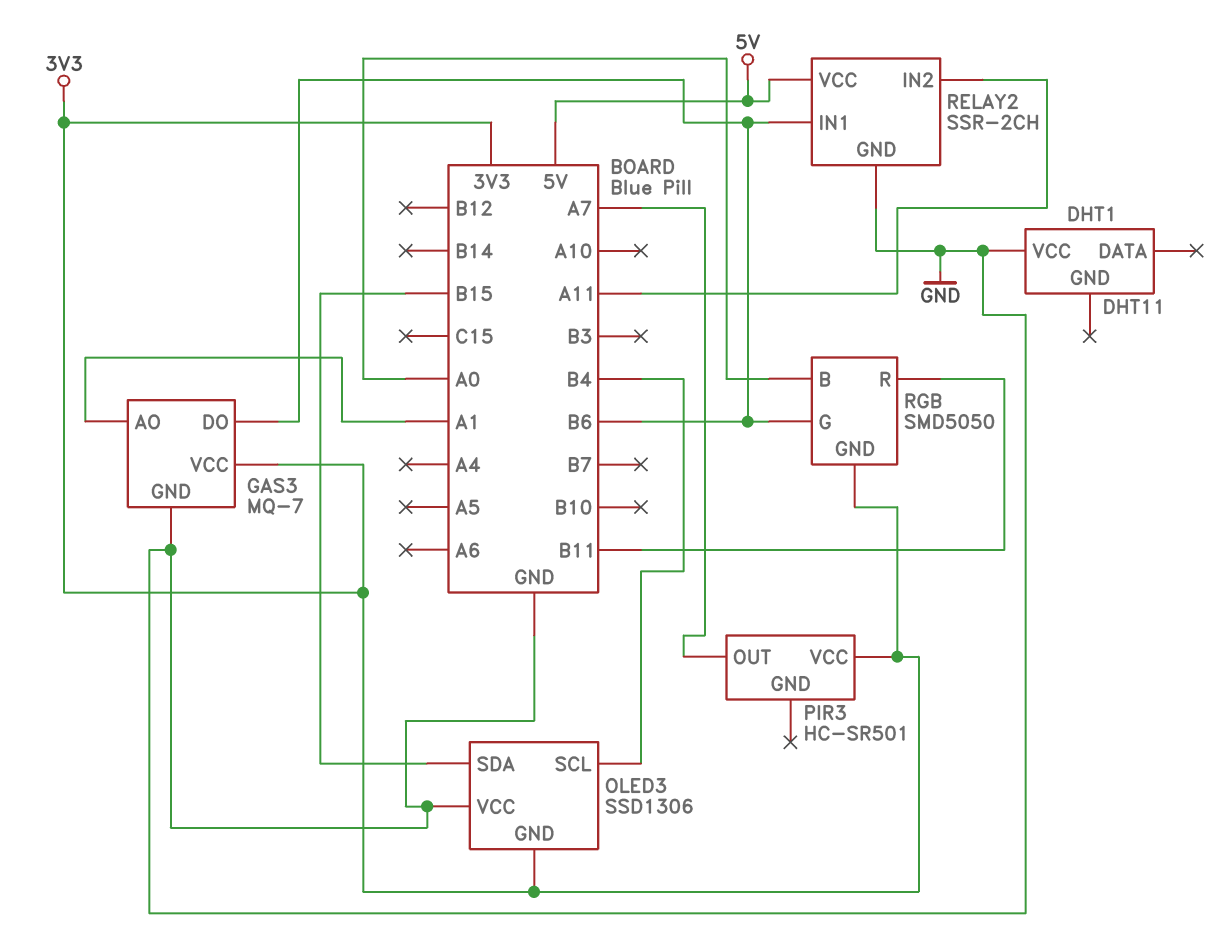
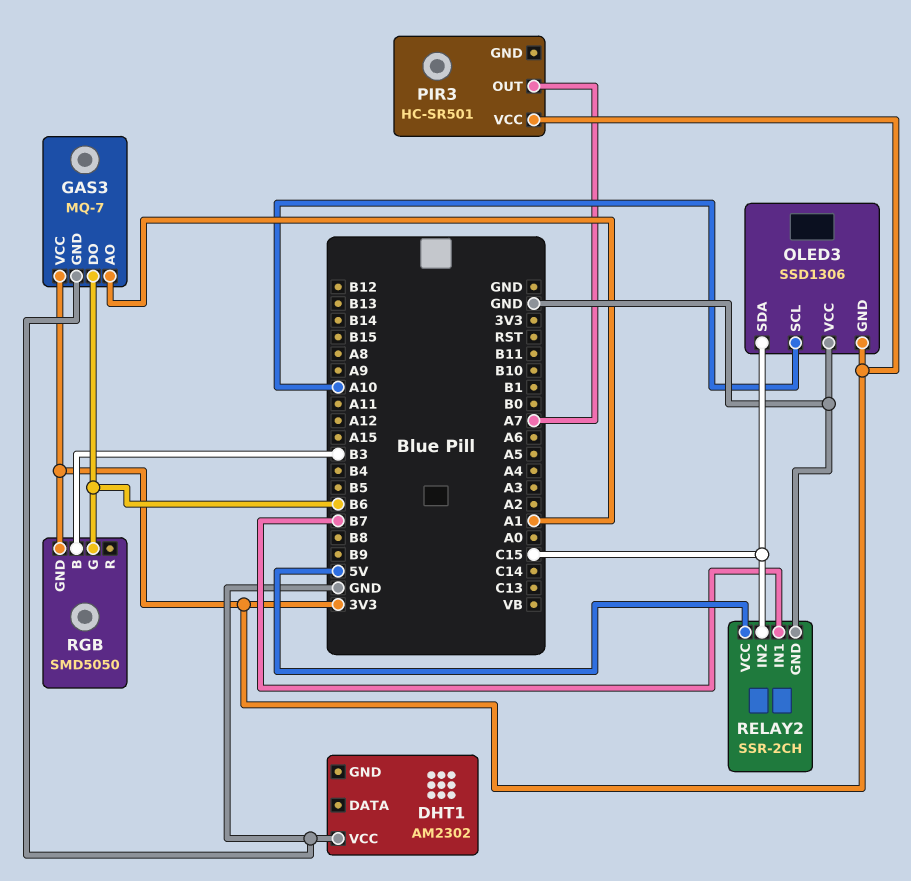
DHT1: DHT11 -> AM2302
OLED3 pin SCL: B4 -> A10
OLED3 pin SDA: B15 -> C15
RELAY2 pin IN1: B6 -> B7
RELAY2 pin IN2: A11 -> C15
RGB pin B: A0 -> B3
RGB pin R: B11 -> none

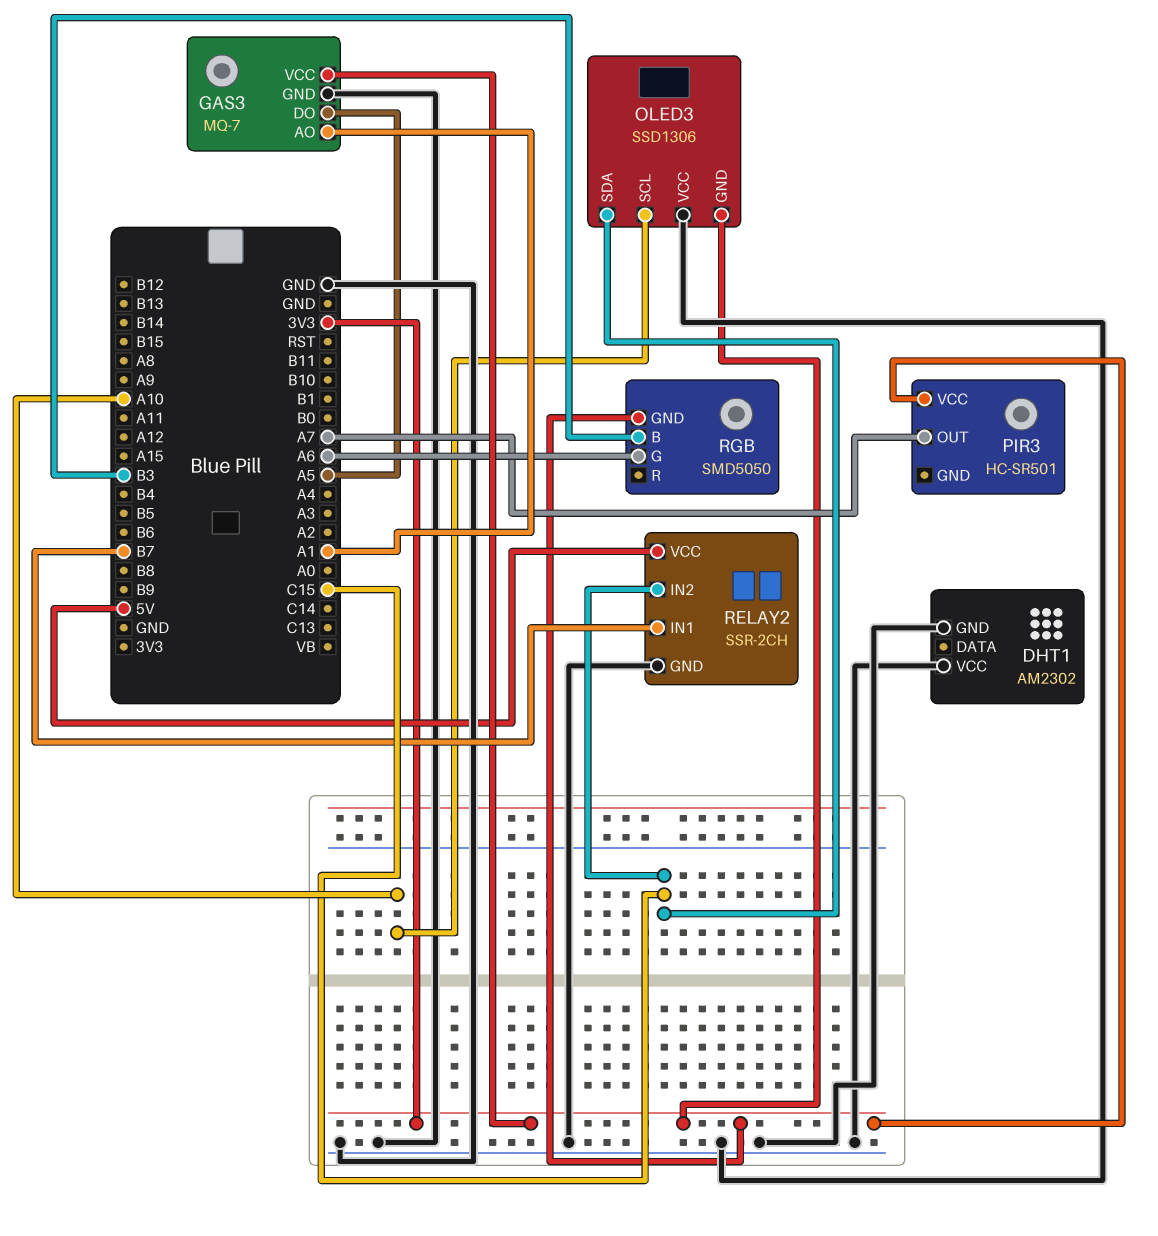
DHT1 pin GND: none -> GND
GAS3 pin DO: B6 -> A5
RGB pin G: B6 -> A6

